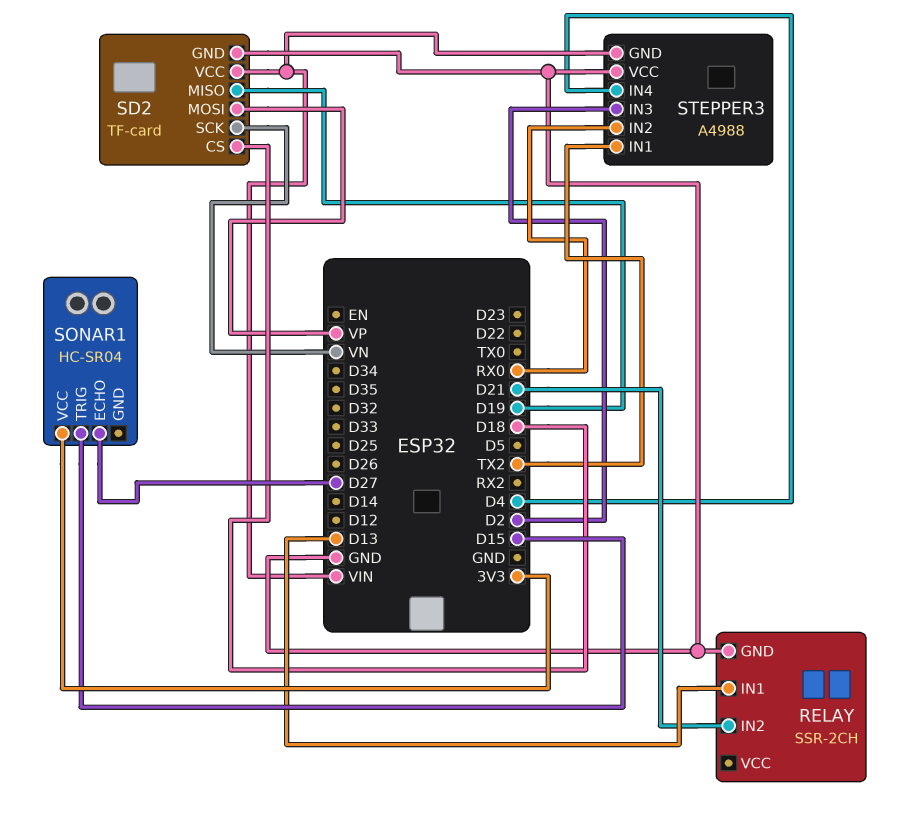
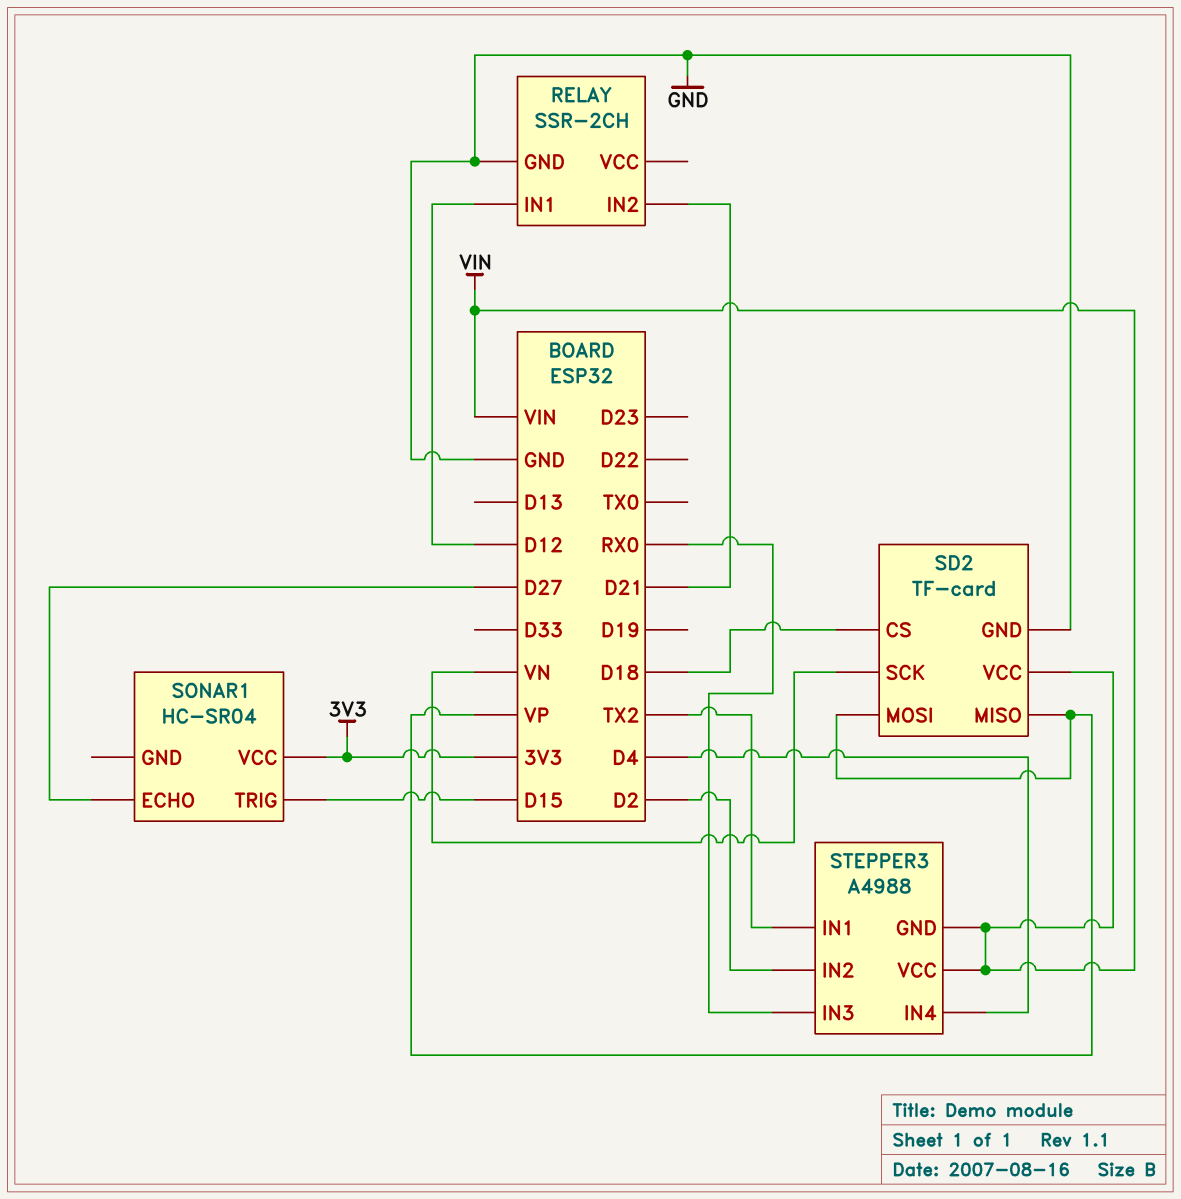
RELAY pin IN1: D13 -> D12
SD2 pin MISO: D19 -> VP
STEPPER3 pin IN2: RX0 -> D2
STEPPER3 pin IN3: D2 -> RX0
STEPPER3 pin VCC: GND -> VIN

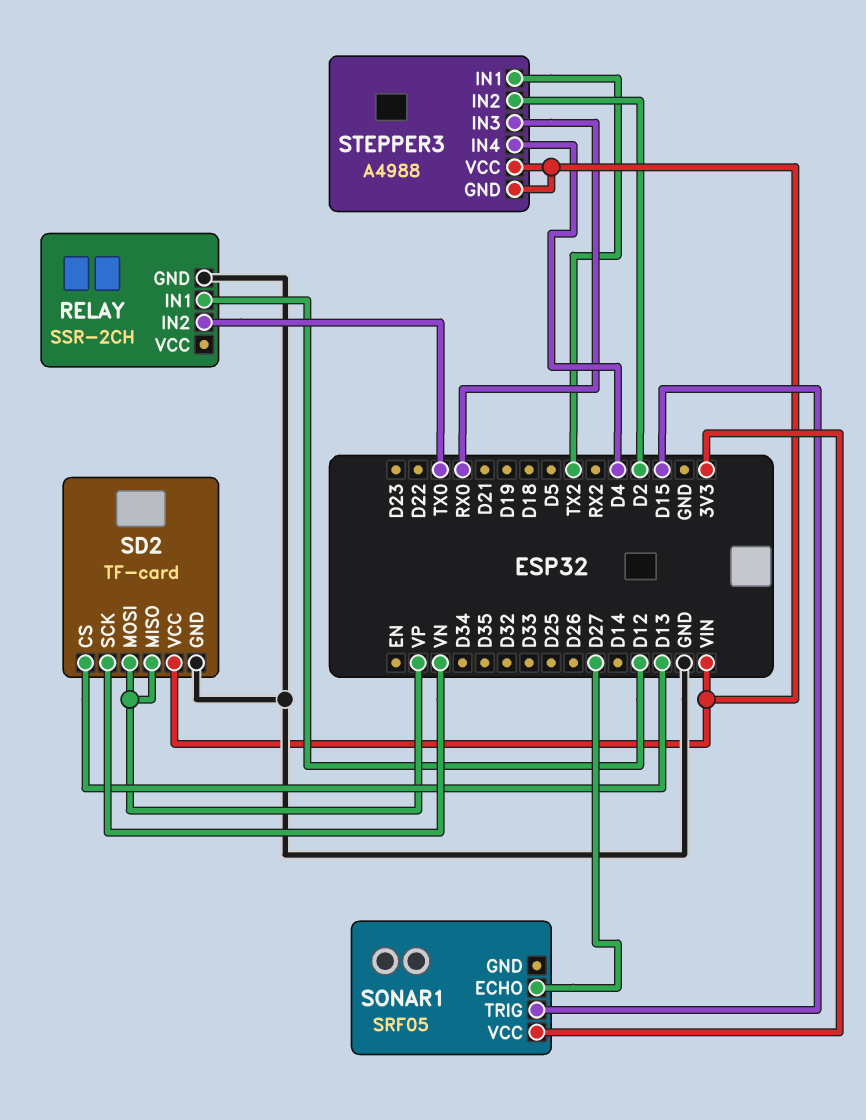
RELAY pin IN2: D21 -> TX0
SD2 pin CS: D18 -> D13
SONAR1: HC-SR04 -> SRF05

